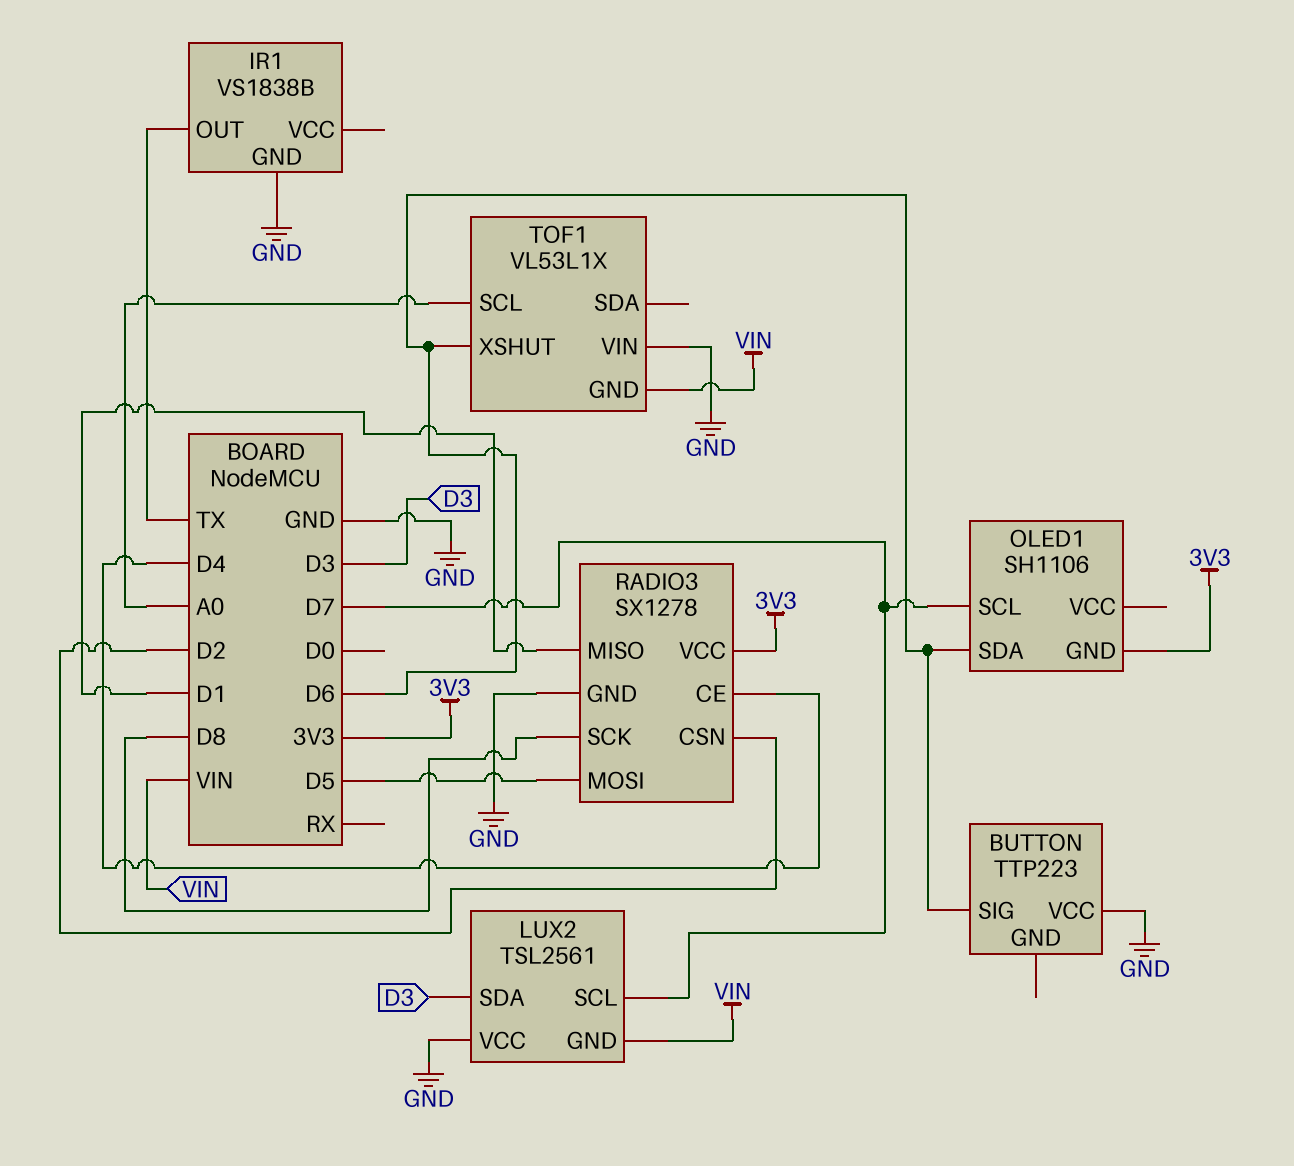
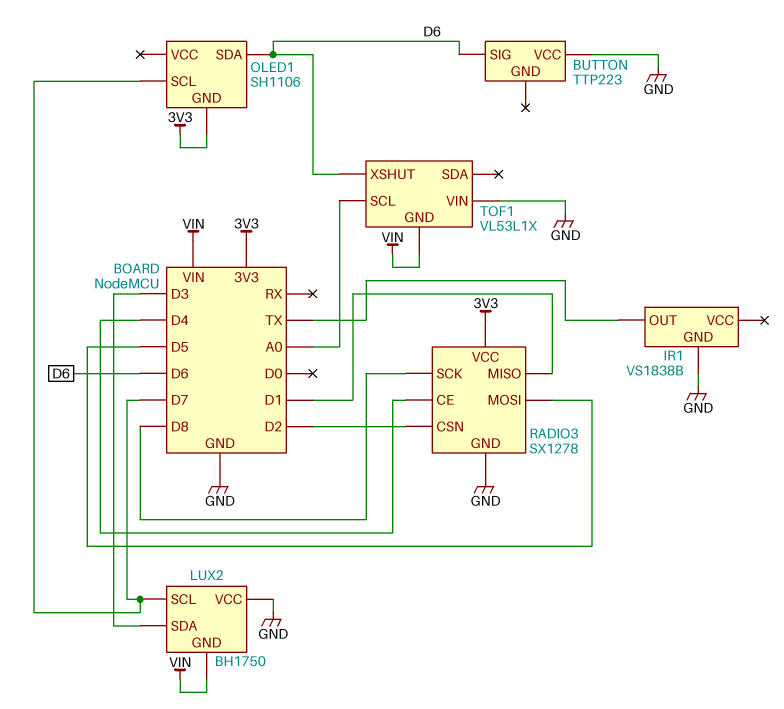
LUX2: TSL2561 -> BH1750

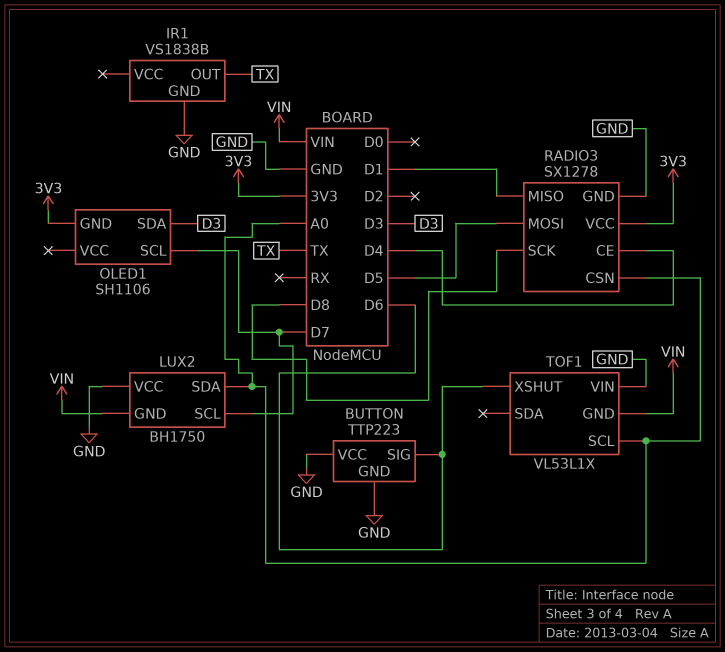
BUTTON pin GND: none -> GND
LUX2 pin SDA: D3 -> A0
OLED1 pin SDA: D6 -> D3
RADIO3 pin CSN: D2 -> A0

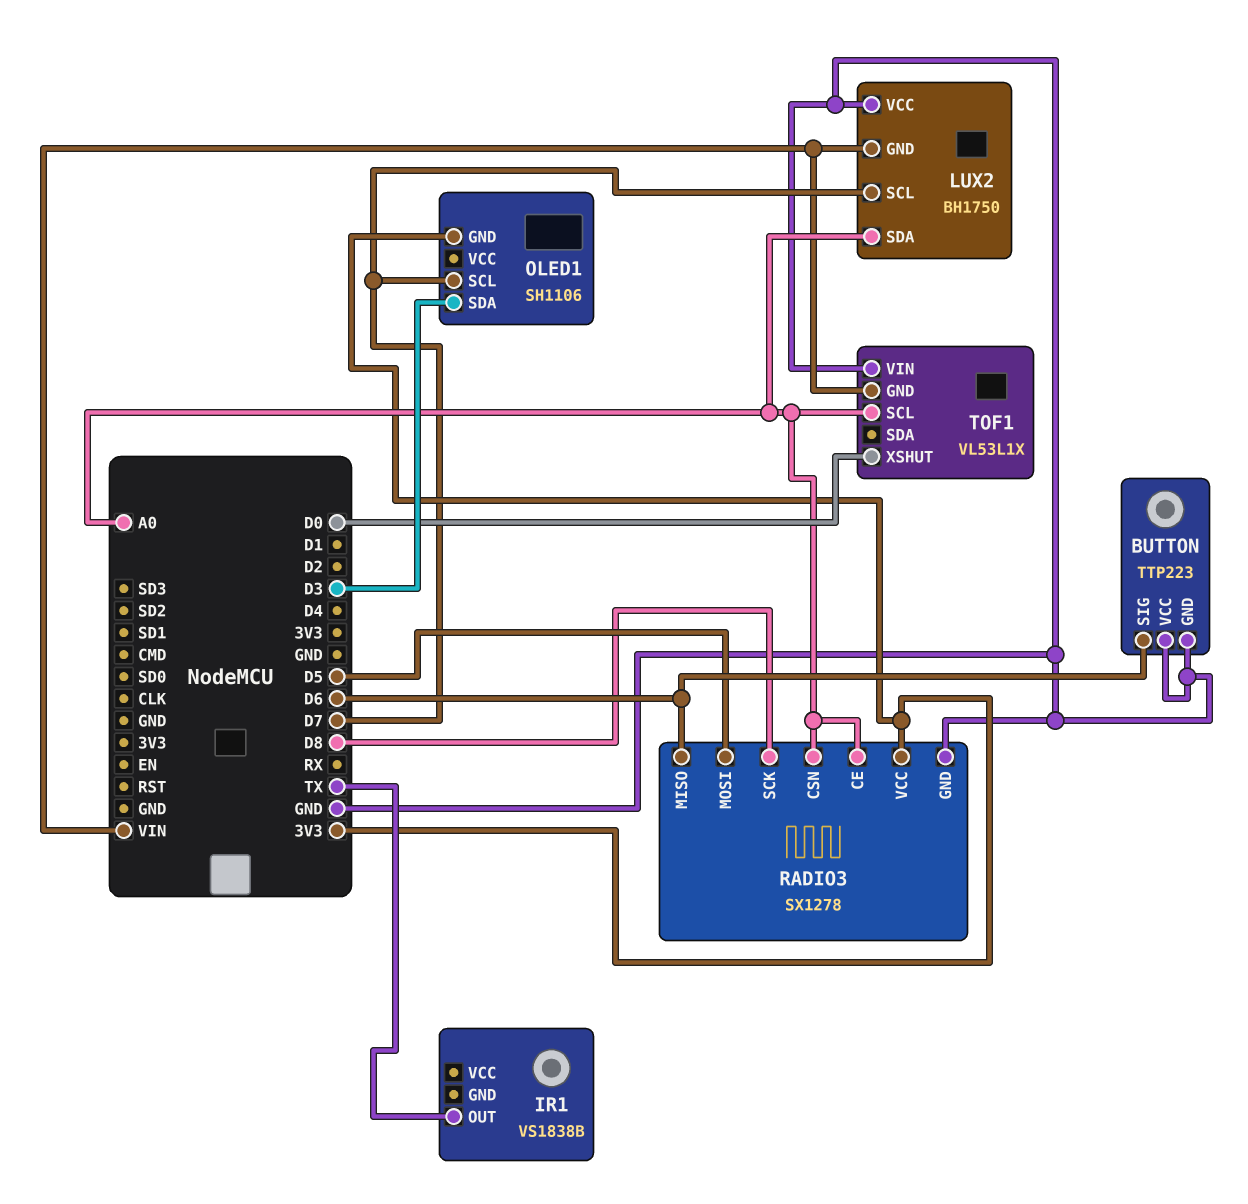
IR1 pin GND: GND -> none
RADIO3 pin CE: D4 -> A0
RADIO3 pin MISO: D1 -> D6
TOF1 pin XSHUT: D6 -> D0

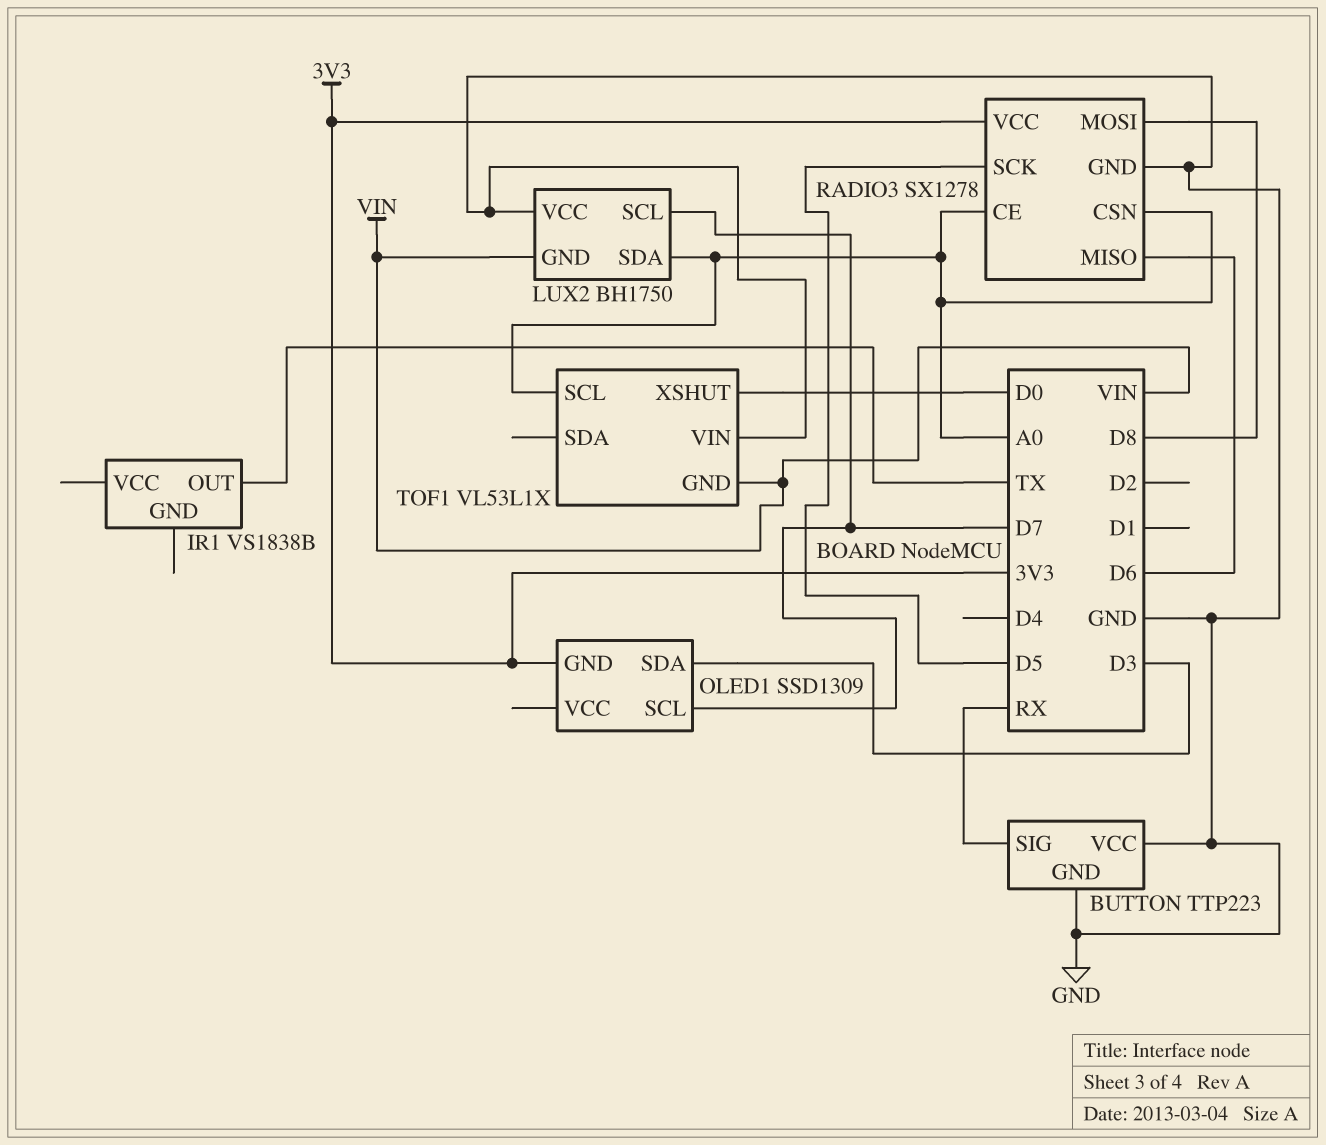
BUTTON pin SIG: D6 -> RX
OLED1: SH1106 -> SSD1309
RADIO3 pin MOSI: D5 -> D8
RADIO3 pin SCK: D8 -> D5

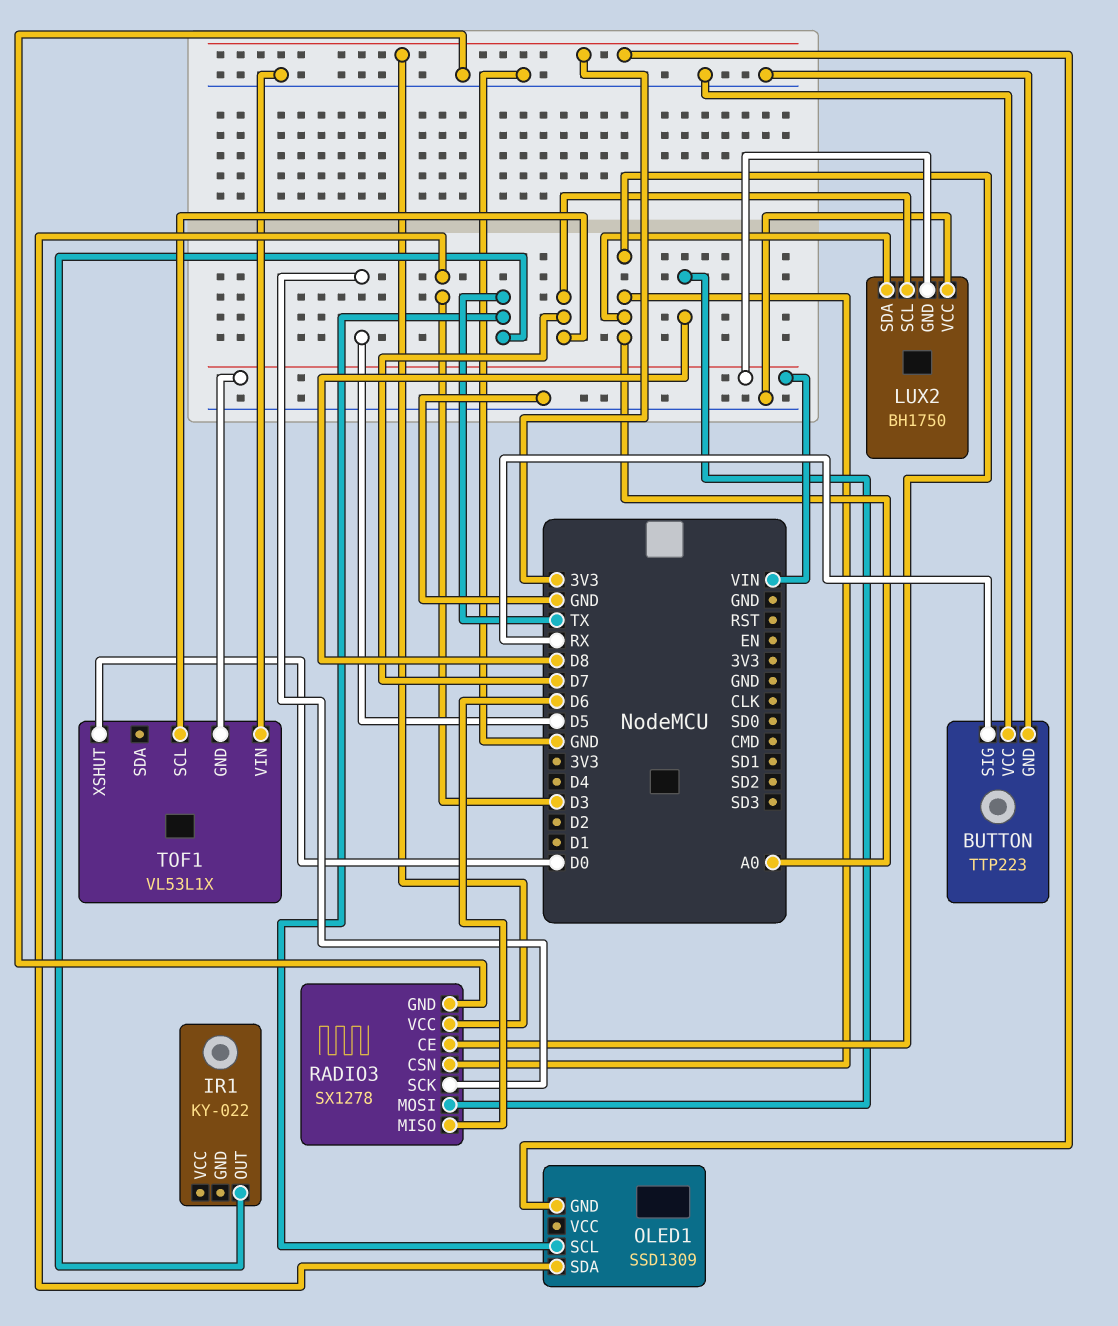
IR1: VS1838B -> KY-022
OLED1 pin SCL: D7 -> TX
TOF1 pin SCL: A0 -> D7

